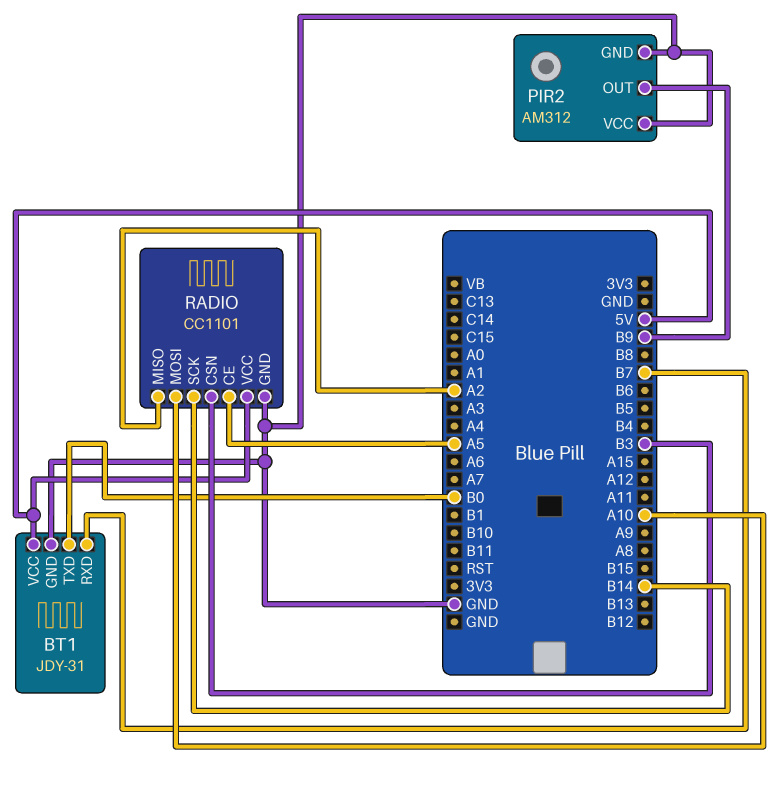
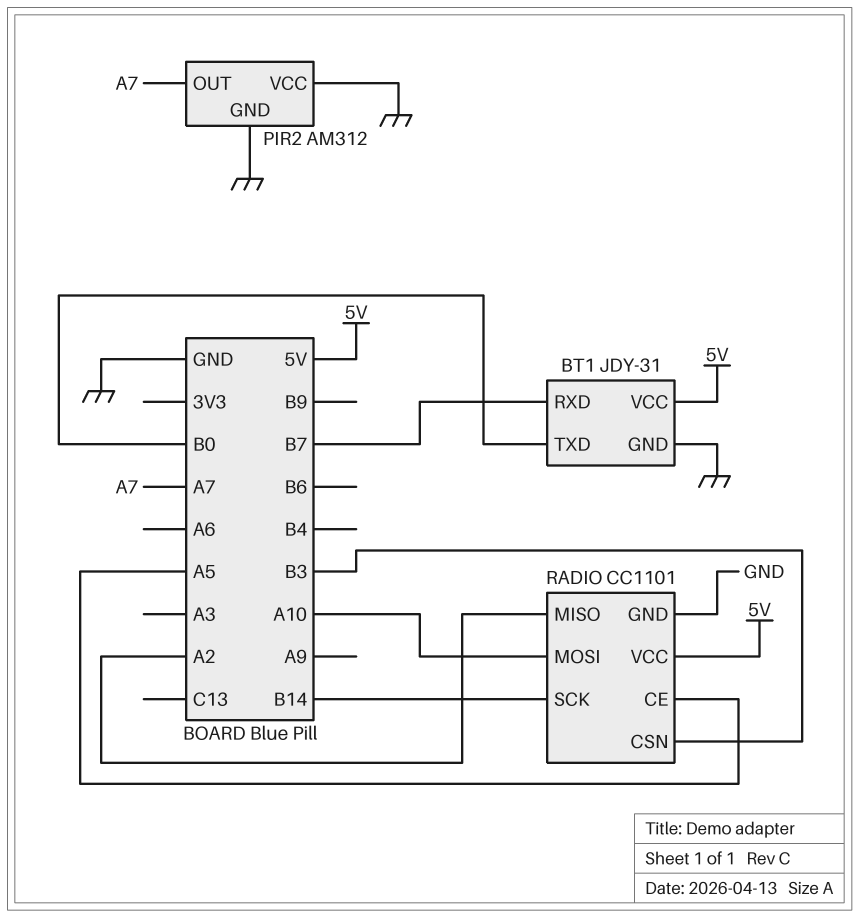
PIR2 pin OUT: B9 -> A7

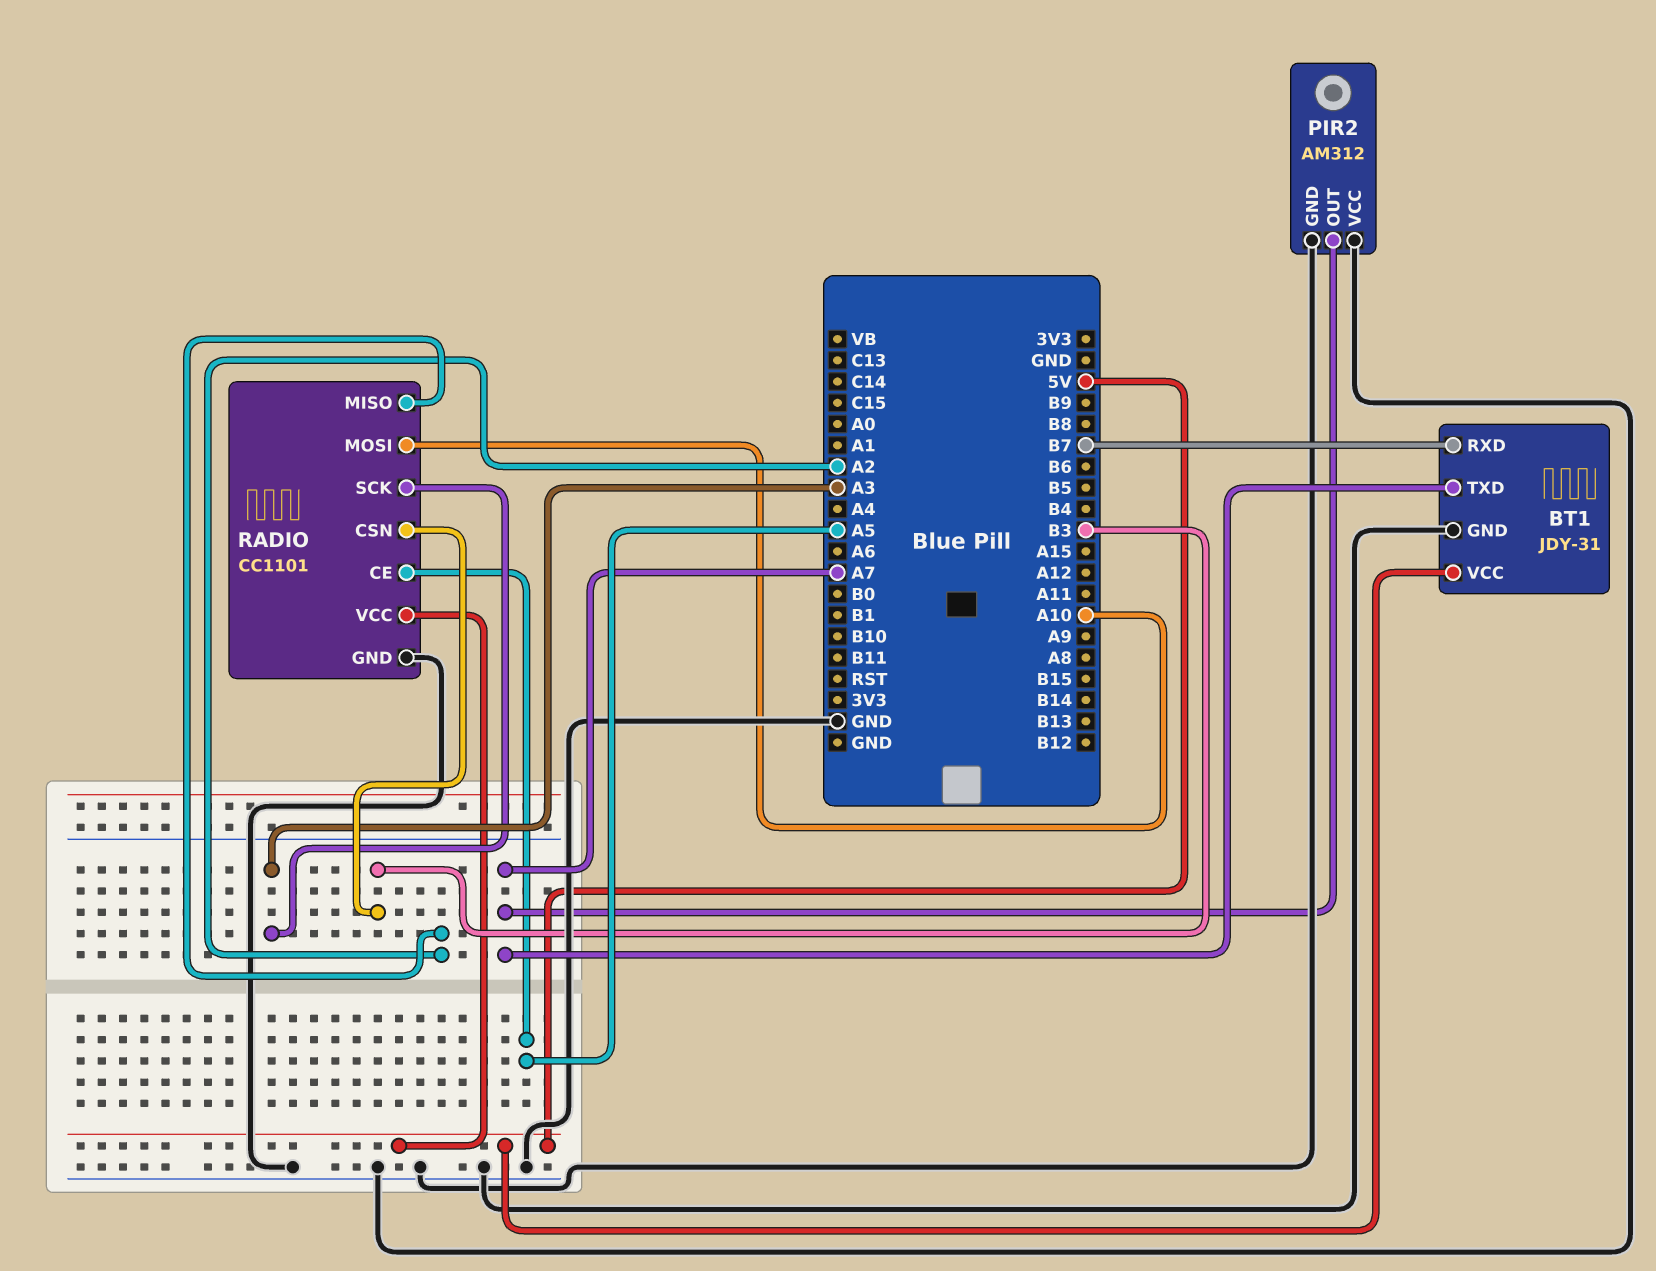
BT1 pin TXD: B0 -> A7
RADIO pin SCK: B14 -> A3

